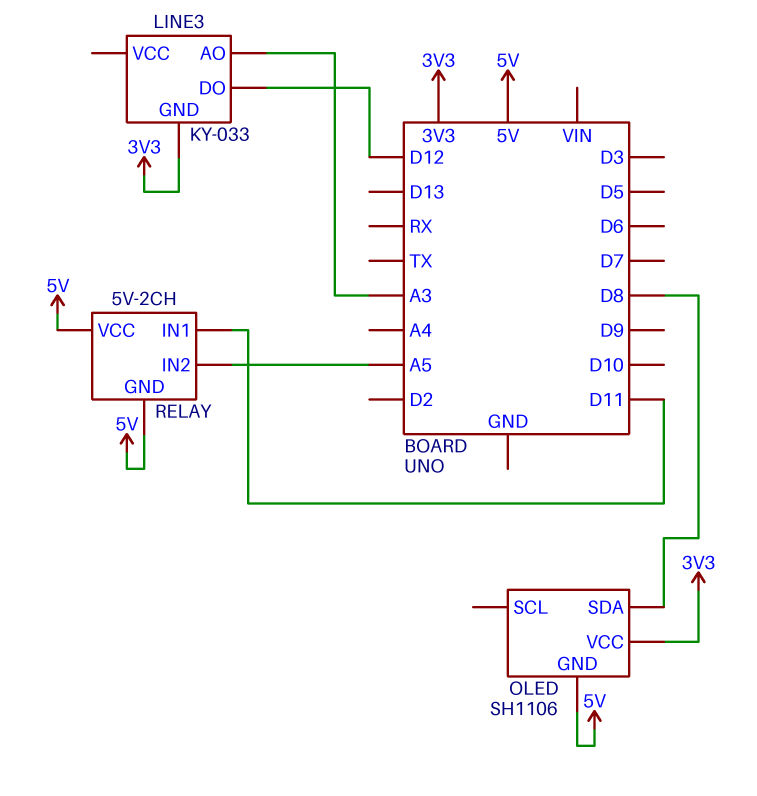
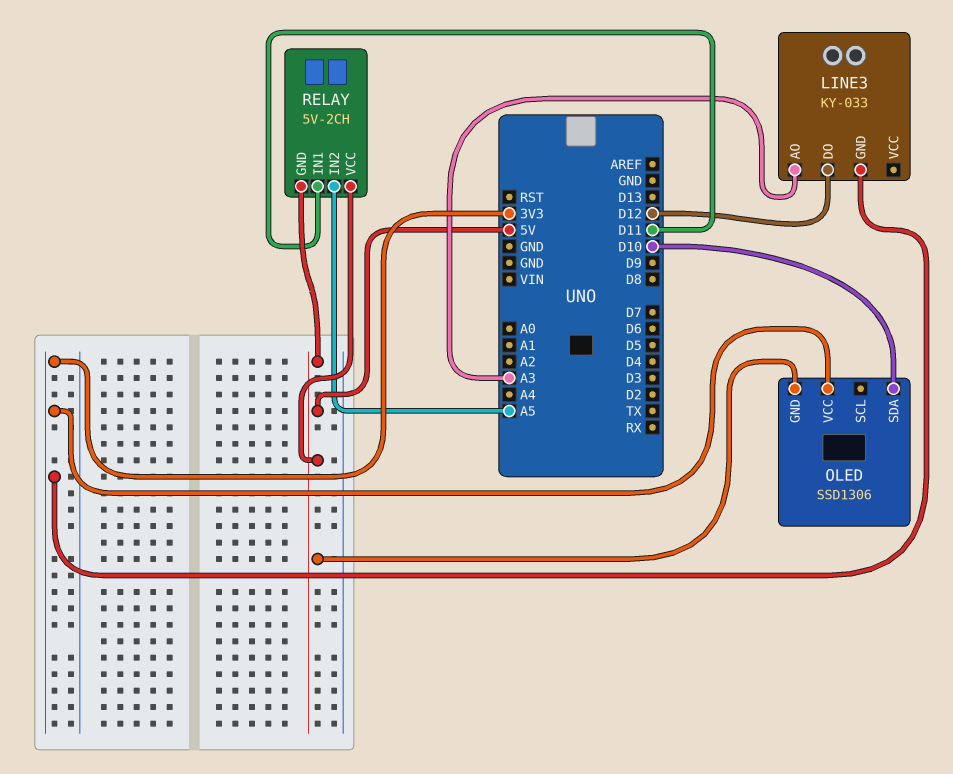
OLED: SH1106 -> SSD1306
OLED pin SDA: D8 -> D10

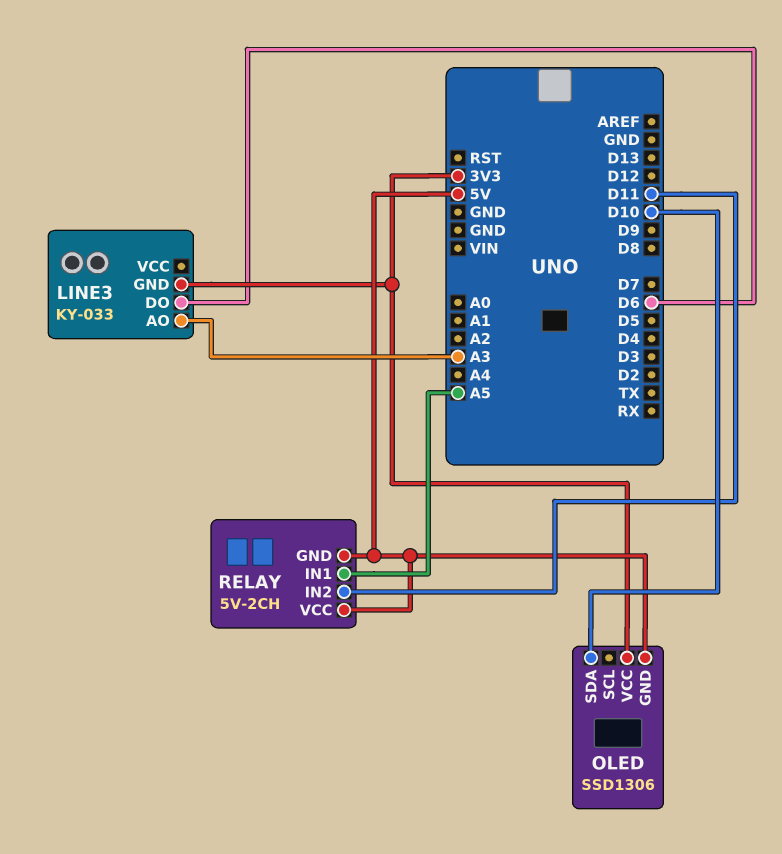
LINE3 pin DO: D12 -> D6
RELAY pin IN1: D11 -> A5
RELAY pin IN2: A5 -> D11

